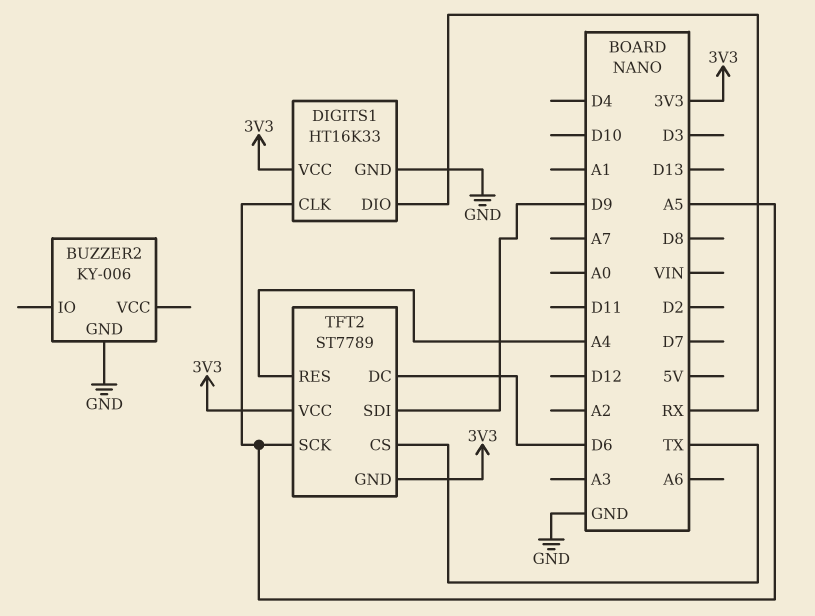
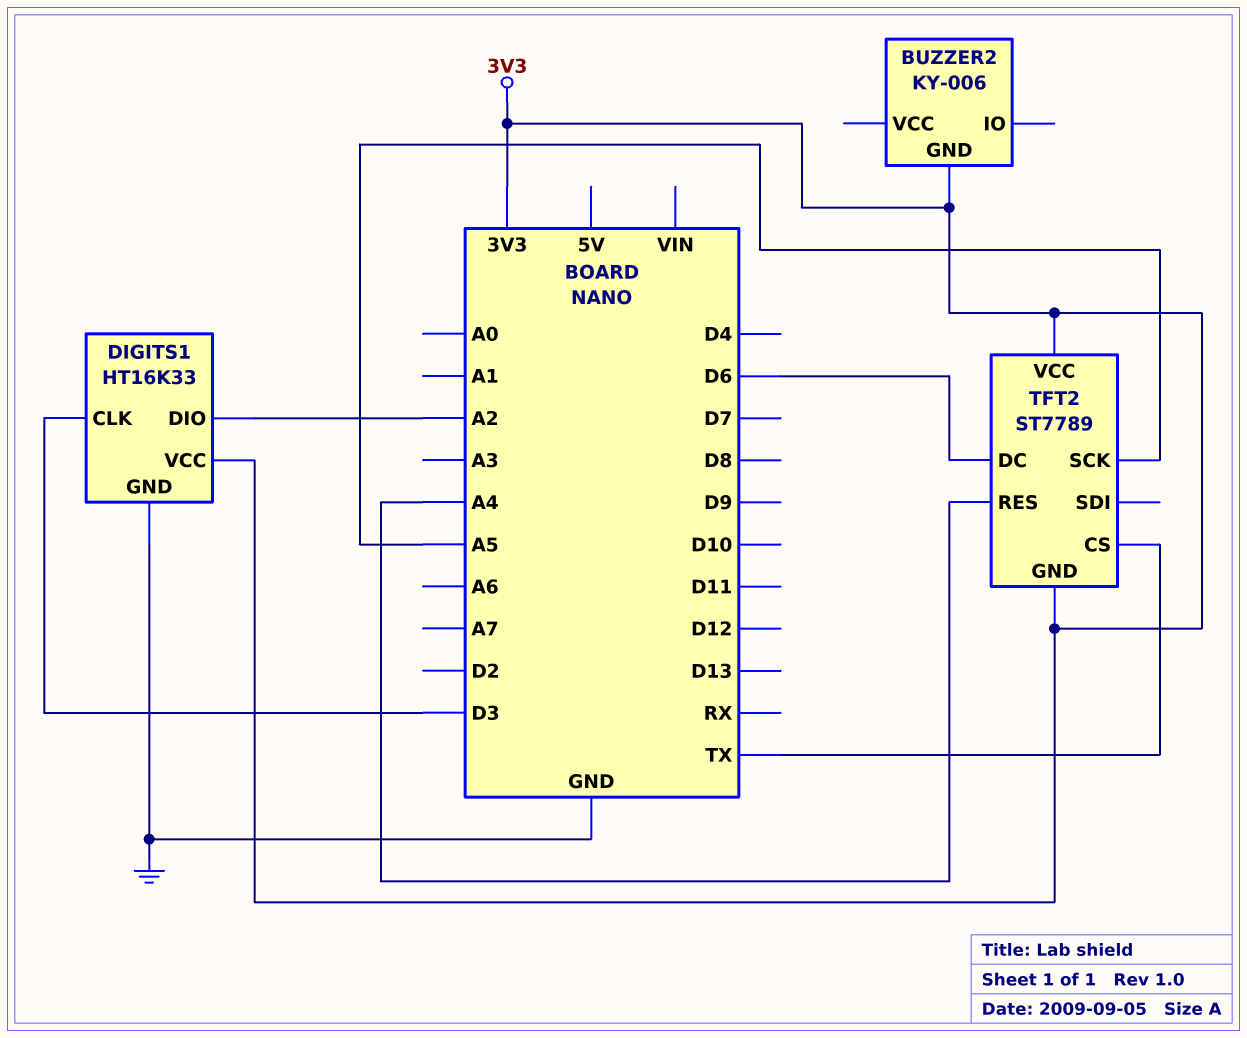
BUZZER2 pin GND: GND -> 3V3
DIGITS1 pin CLK: A5 -> D3
DIGITS1 pin DIO: RX -> A2
TFT2 pin SDI: D9 -> none

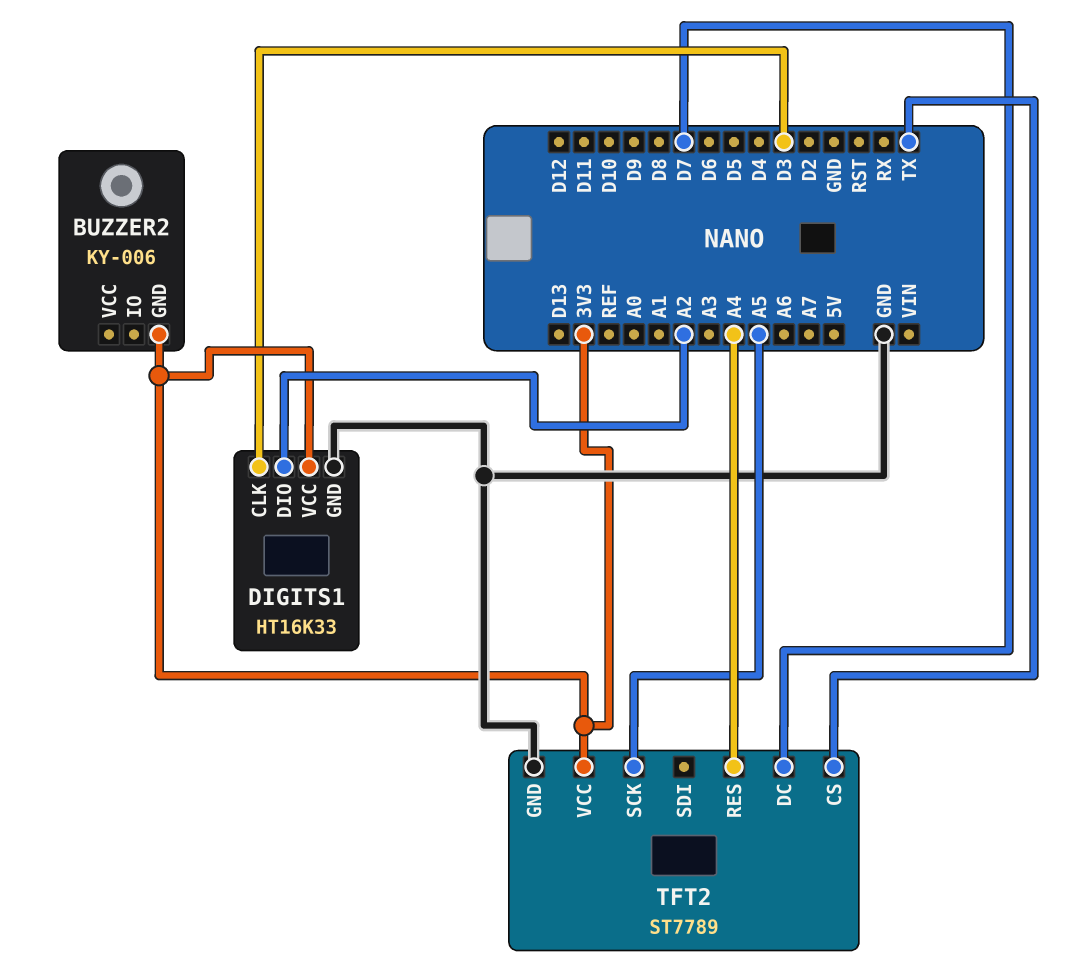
TFT2 pin DC: D6 -> D7
TFT2 pin GND: 3V3 -> GND

